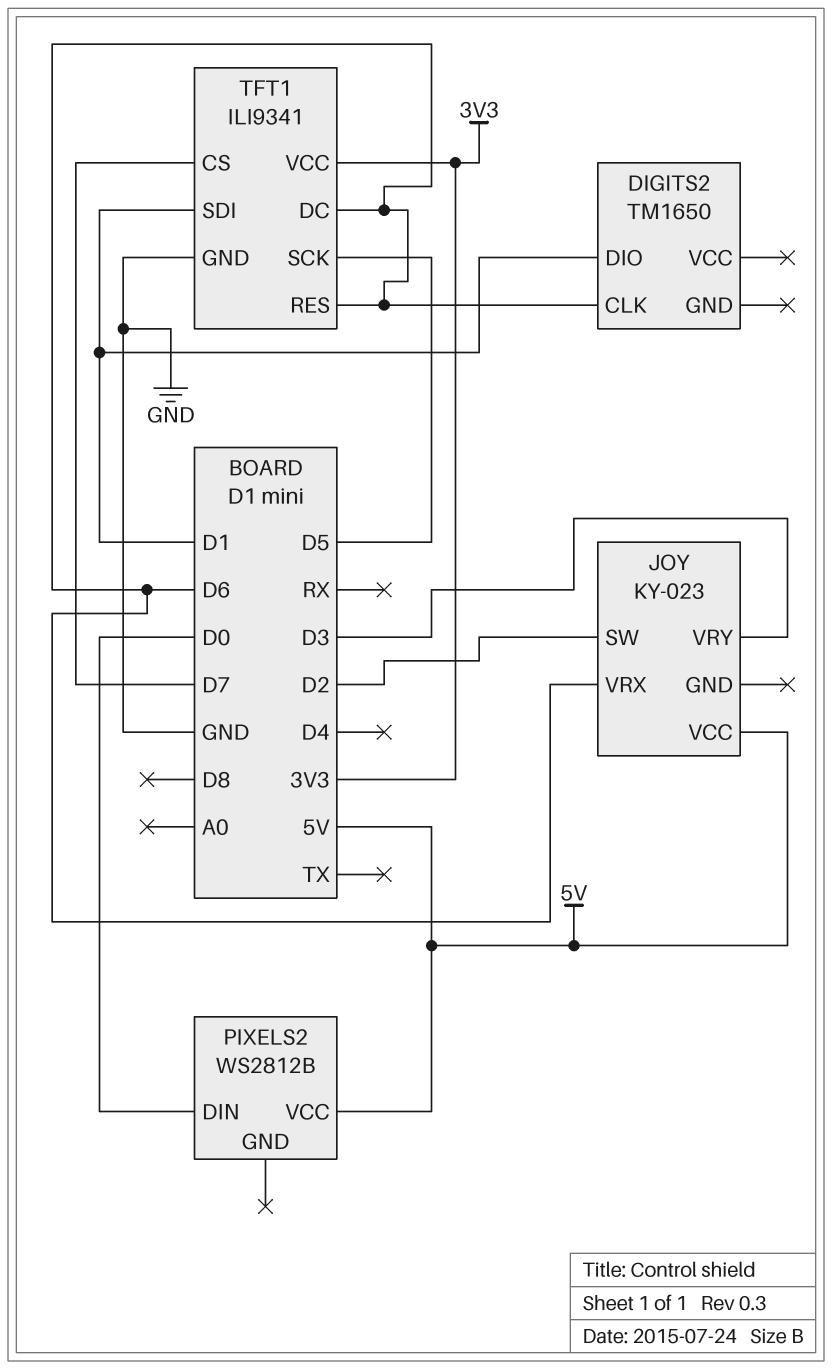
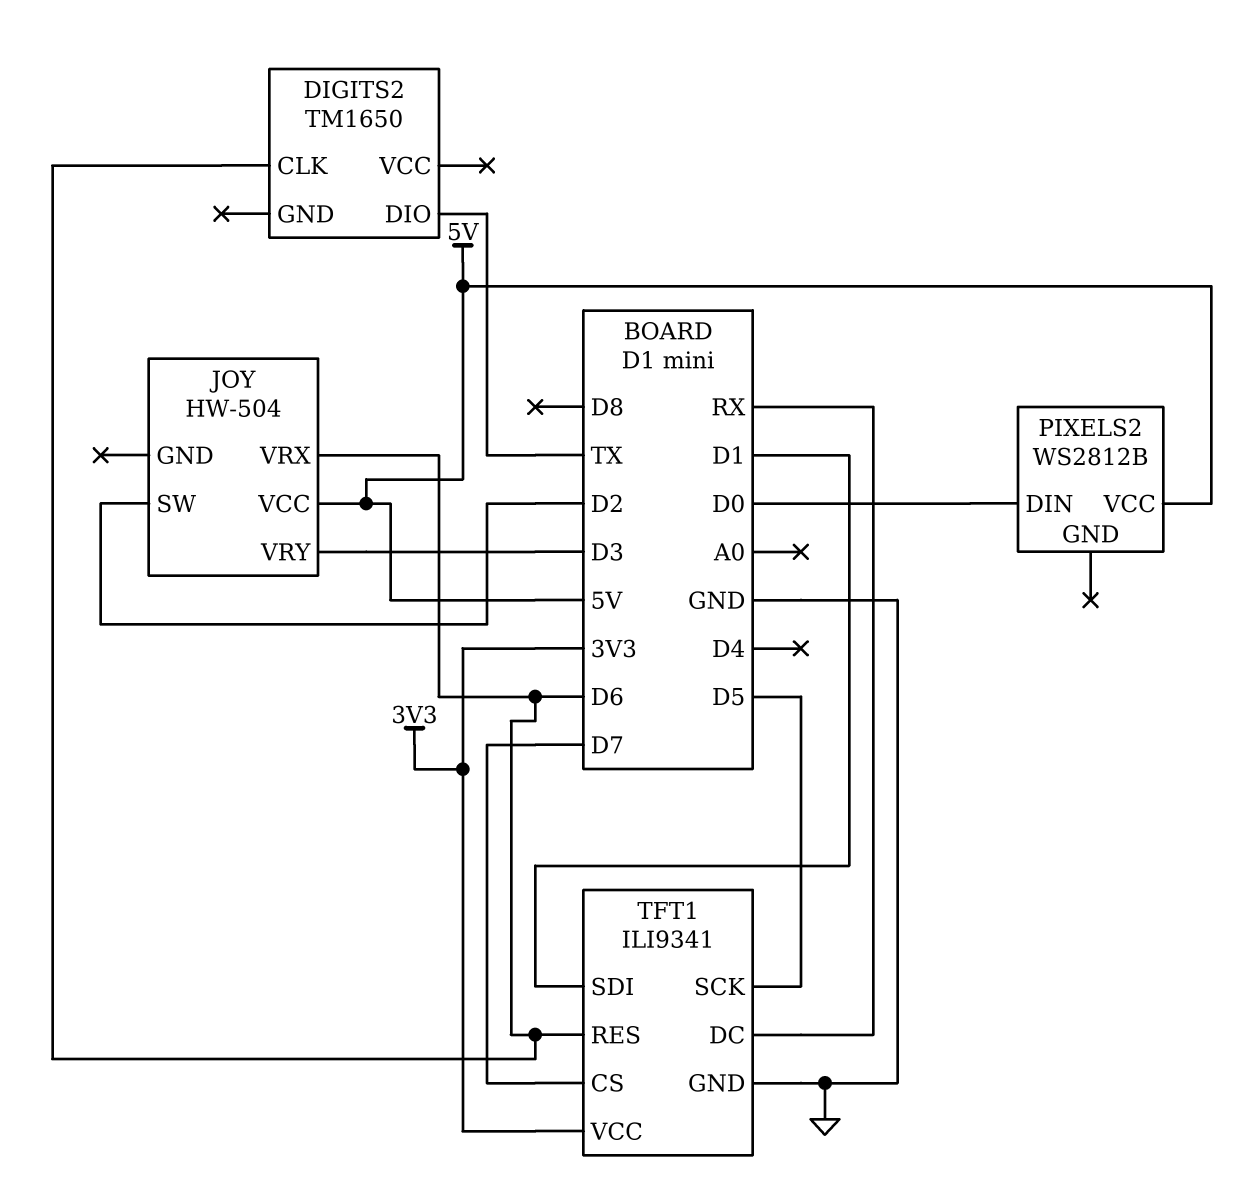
DIGITS2 pin DIO: D1 -> TX
JOY: KY-023 -> HW-504
TFT1 pin DC: D6 -> RX

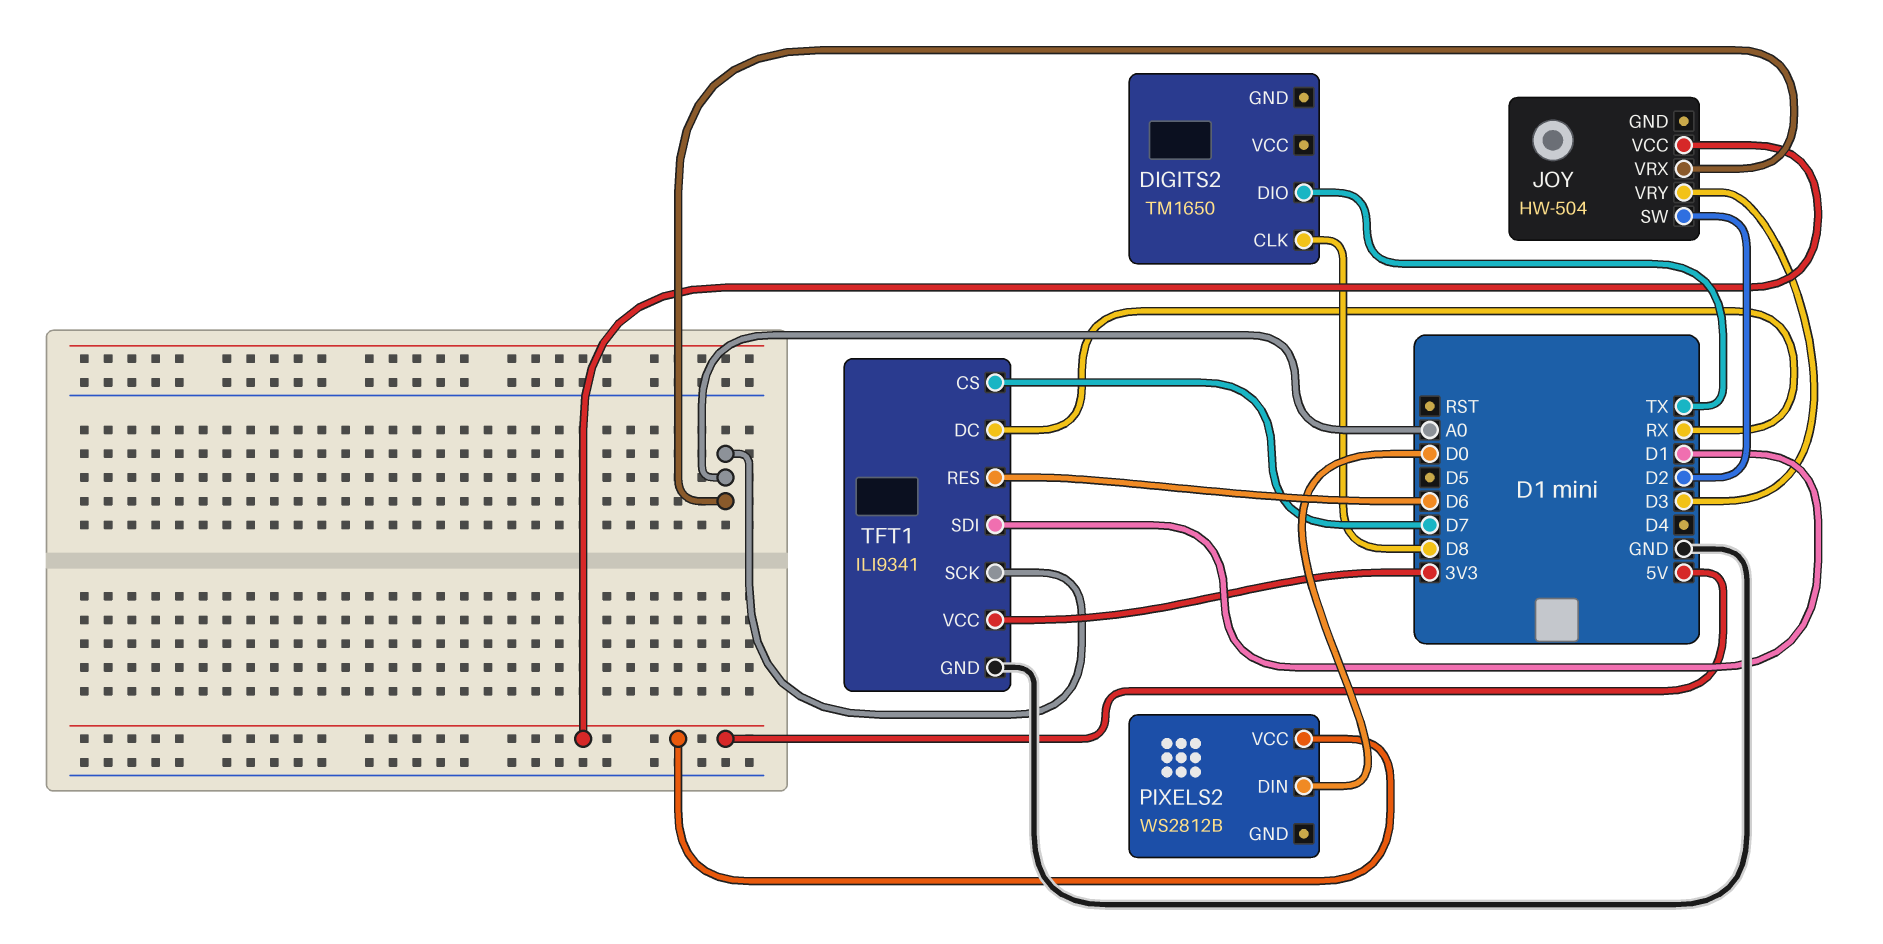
DIGITS2 pin CLK: D6 -> D8
JOY pin VRX: D6 -> A0
TFT1 pin SCK: D5 -> A0

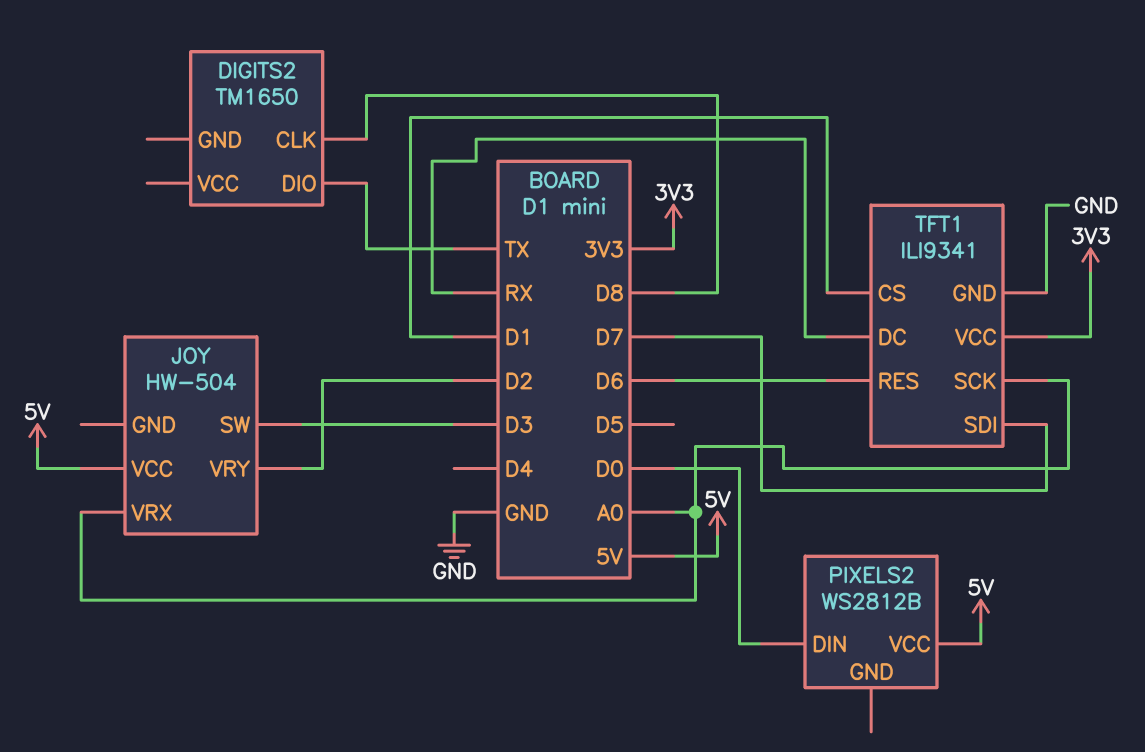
JOY pin SW: D2 -> D3
JOY pin VRY: D3 -> D2
TFT1 pin CS: D7 -> D1
TFT1 pin SDI: D1 -> D7

